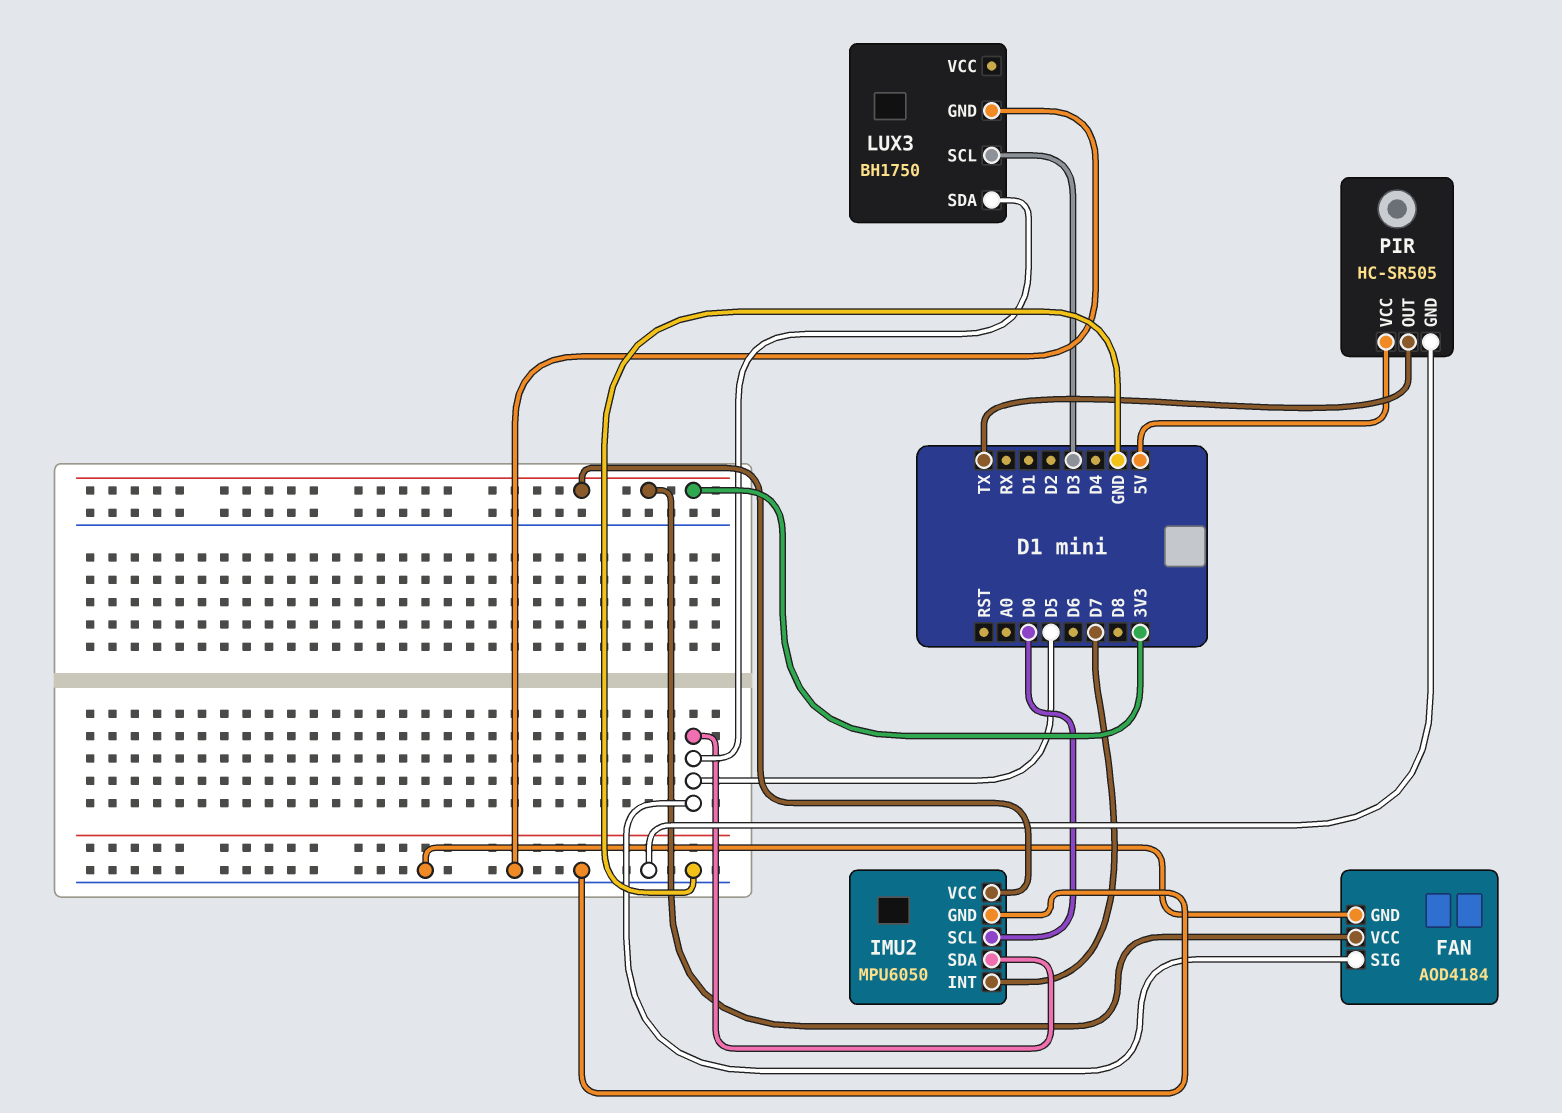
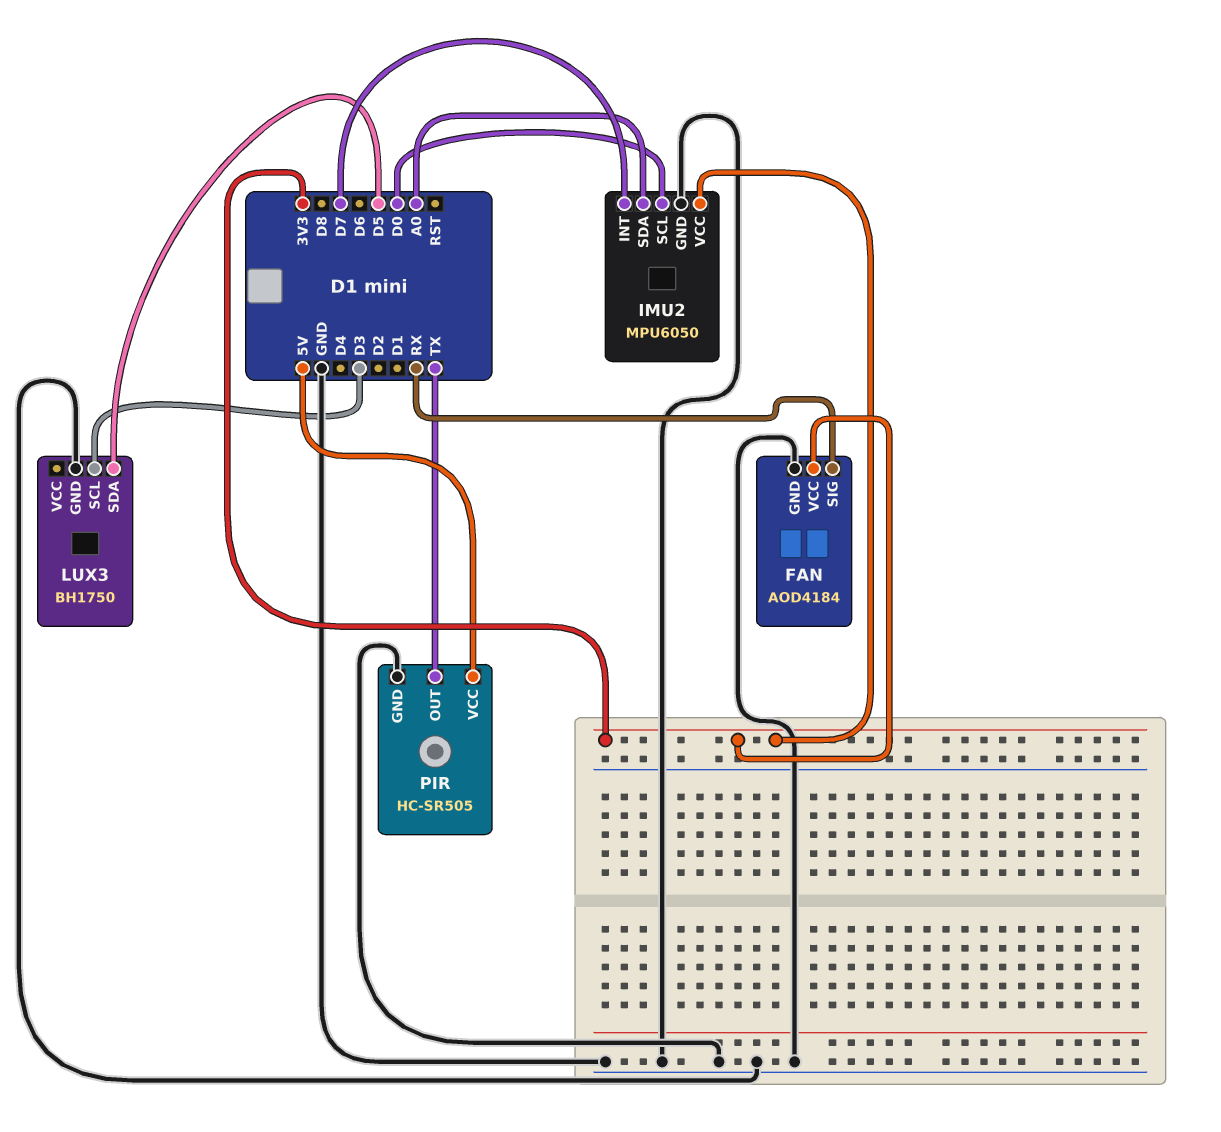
FAN pin SIG: D5 -> RX
IMU2 pin SDA: D5 -> A0

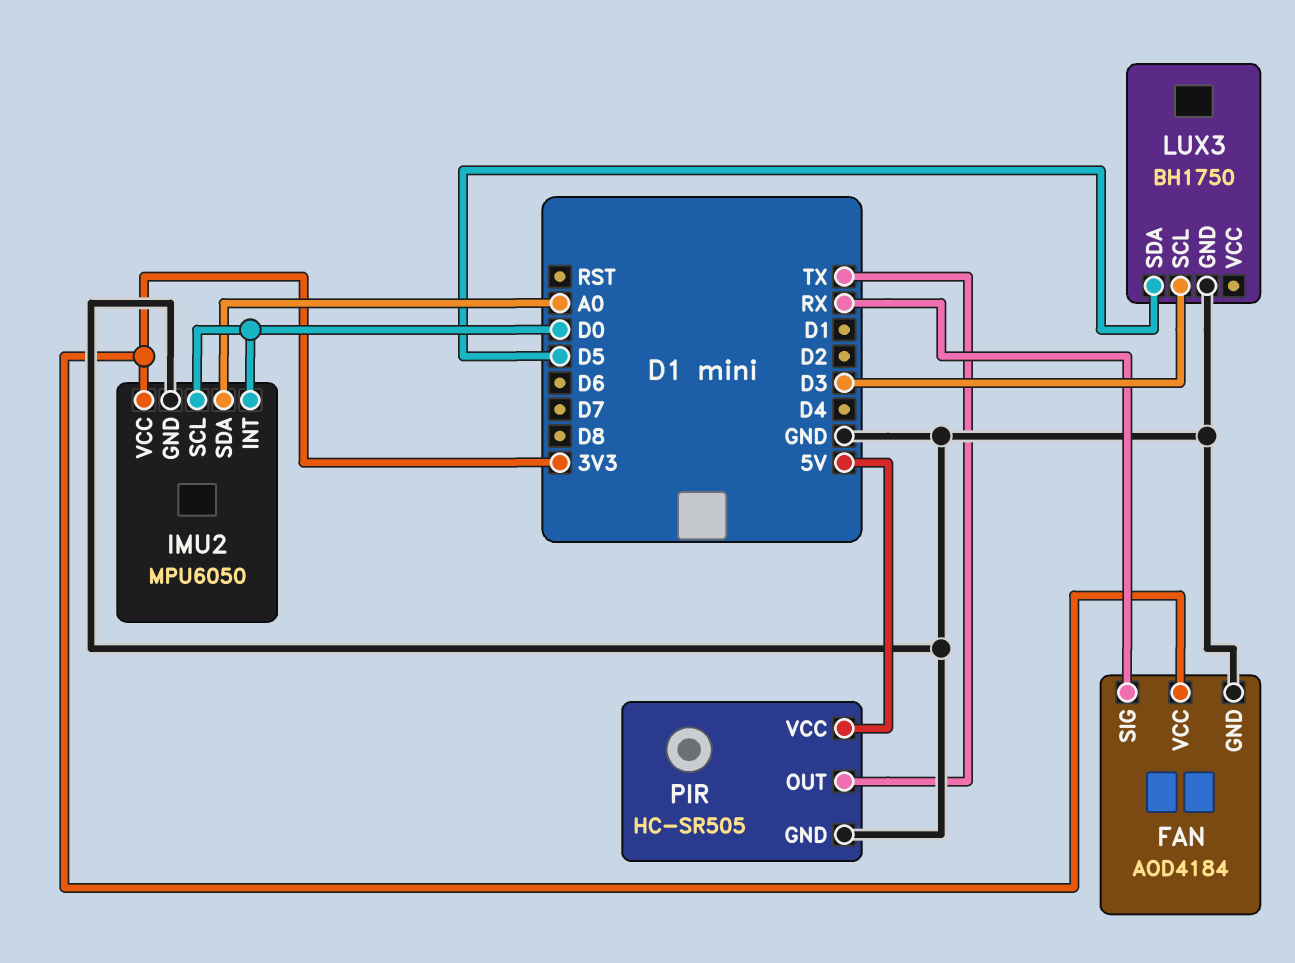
IMU2 pin INT: D7 -> D0

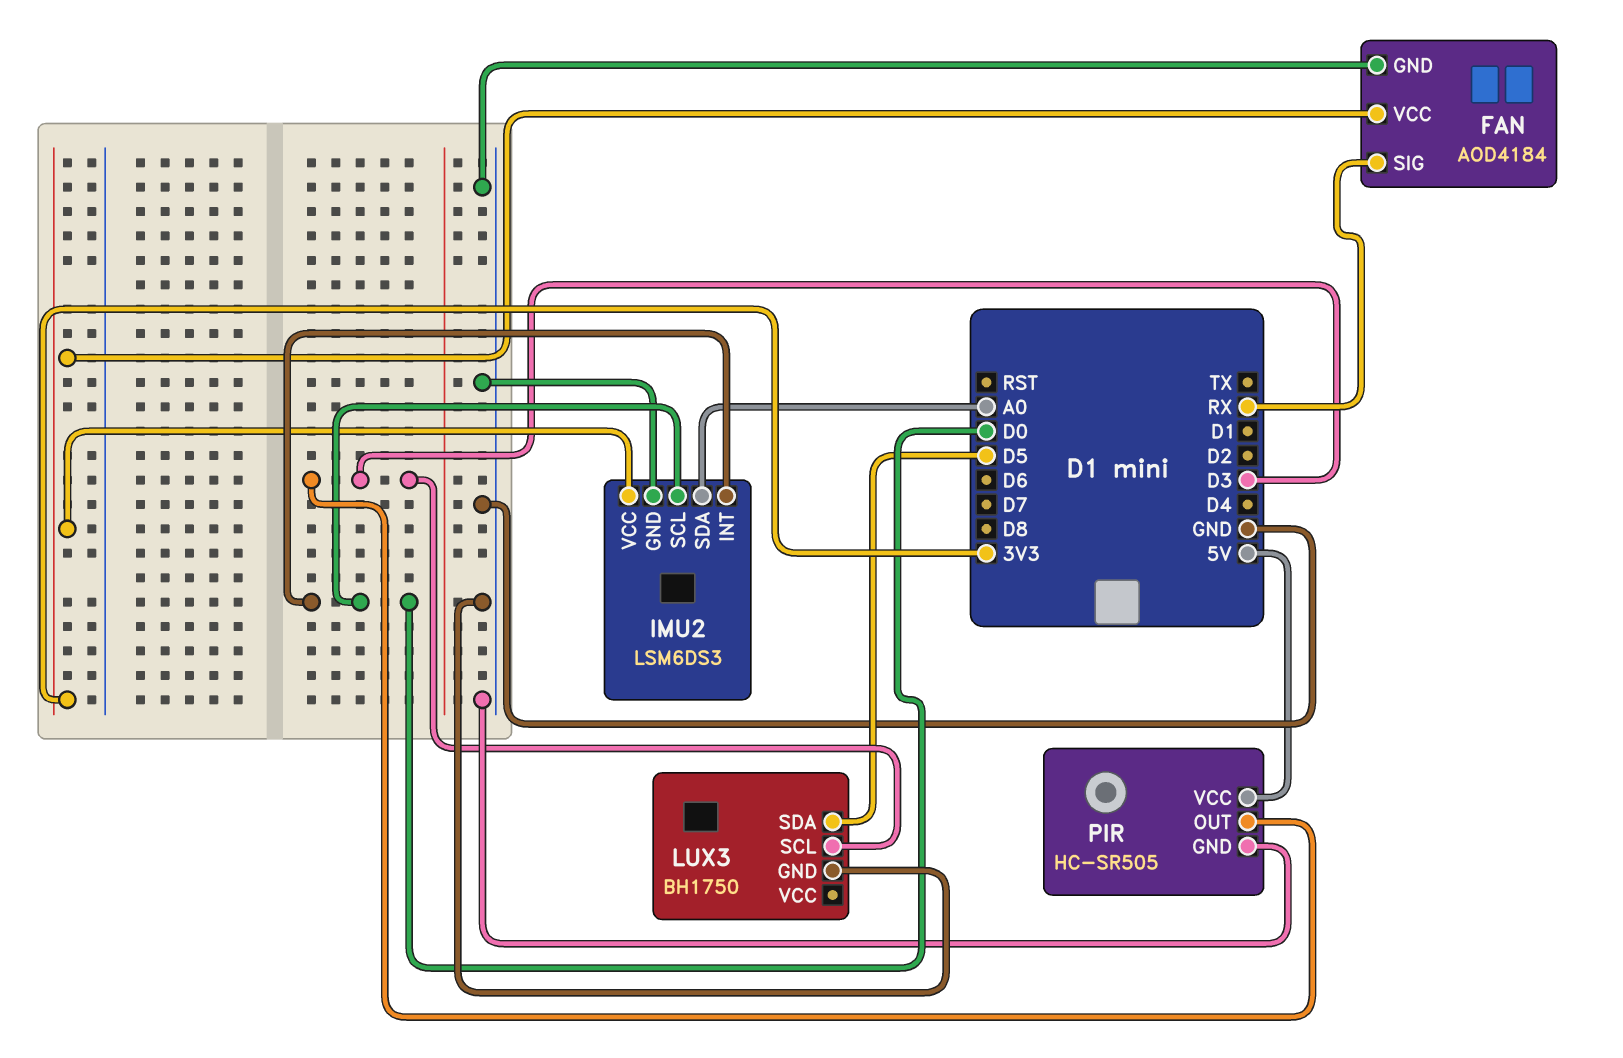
IMU2: MPU6050 -> LSM6DS3
PIR pin OUT: TX -> D3

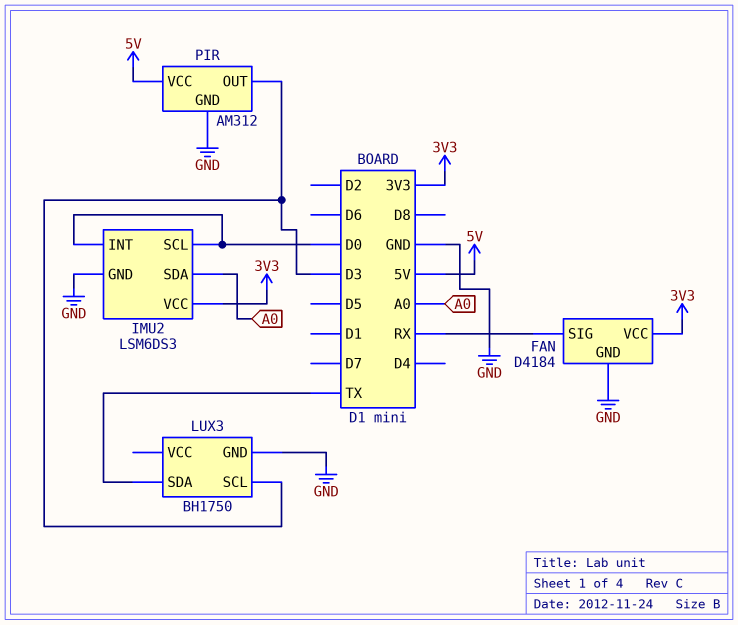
FAN: AOD4184 -> D4184
LUX3 pin SDA: D5 -> TX
PIR: HC-SR505 -> AM312

